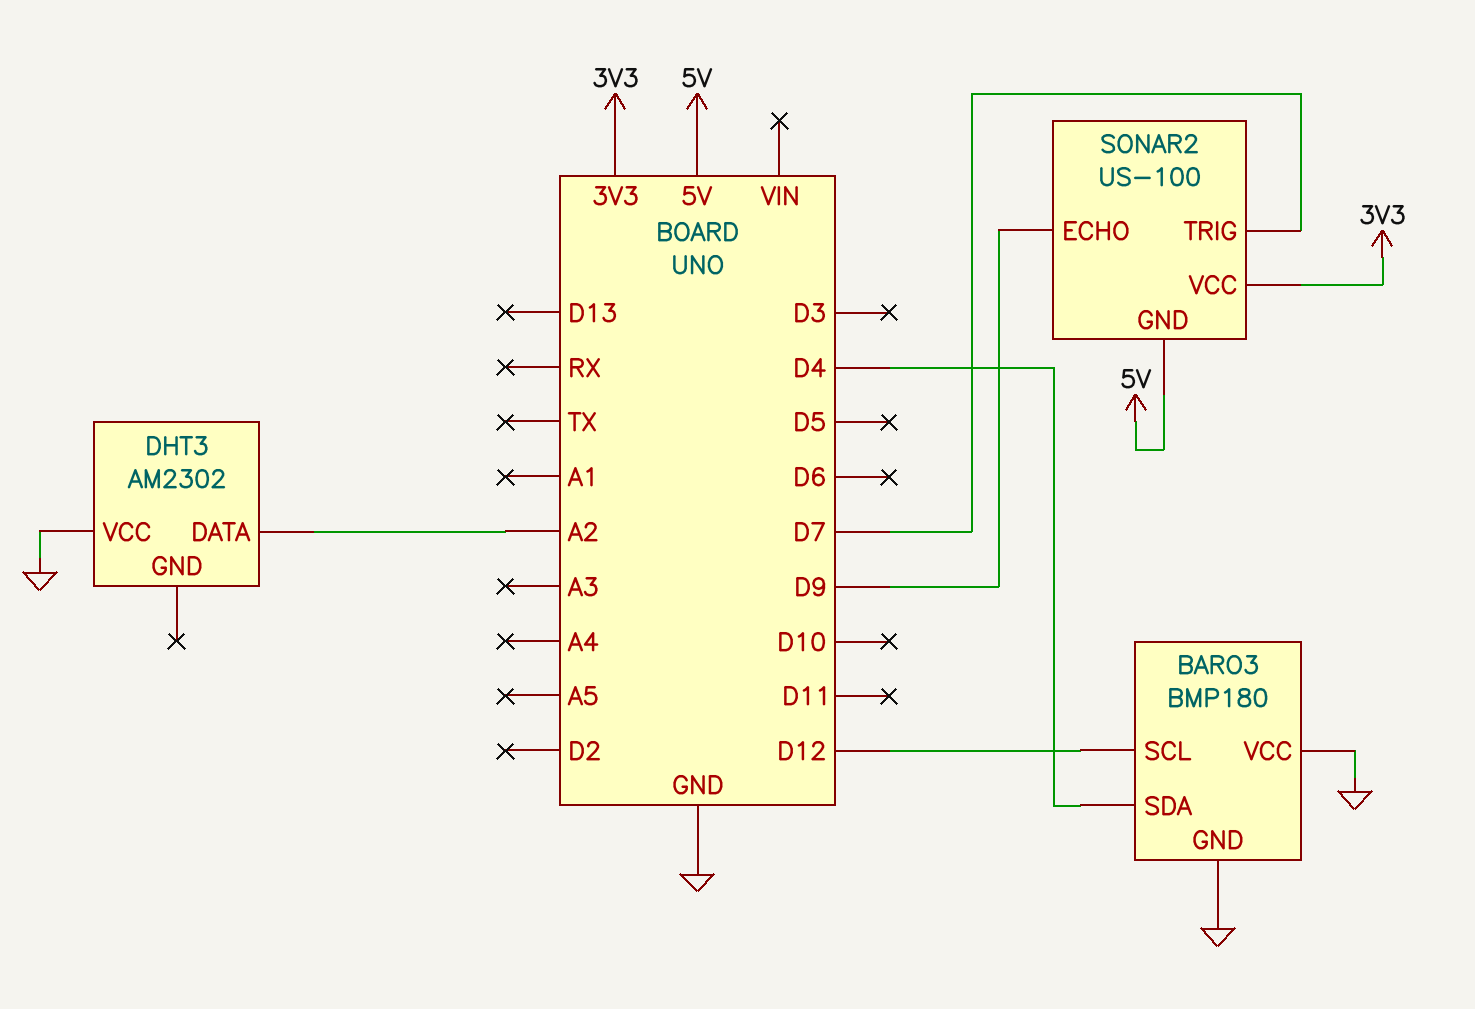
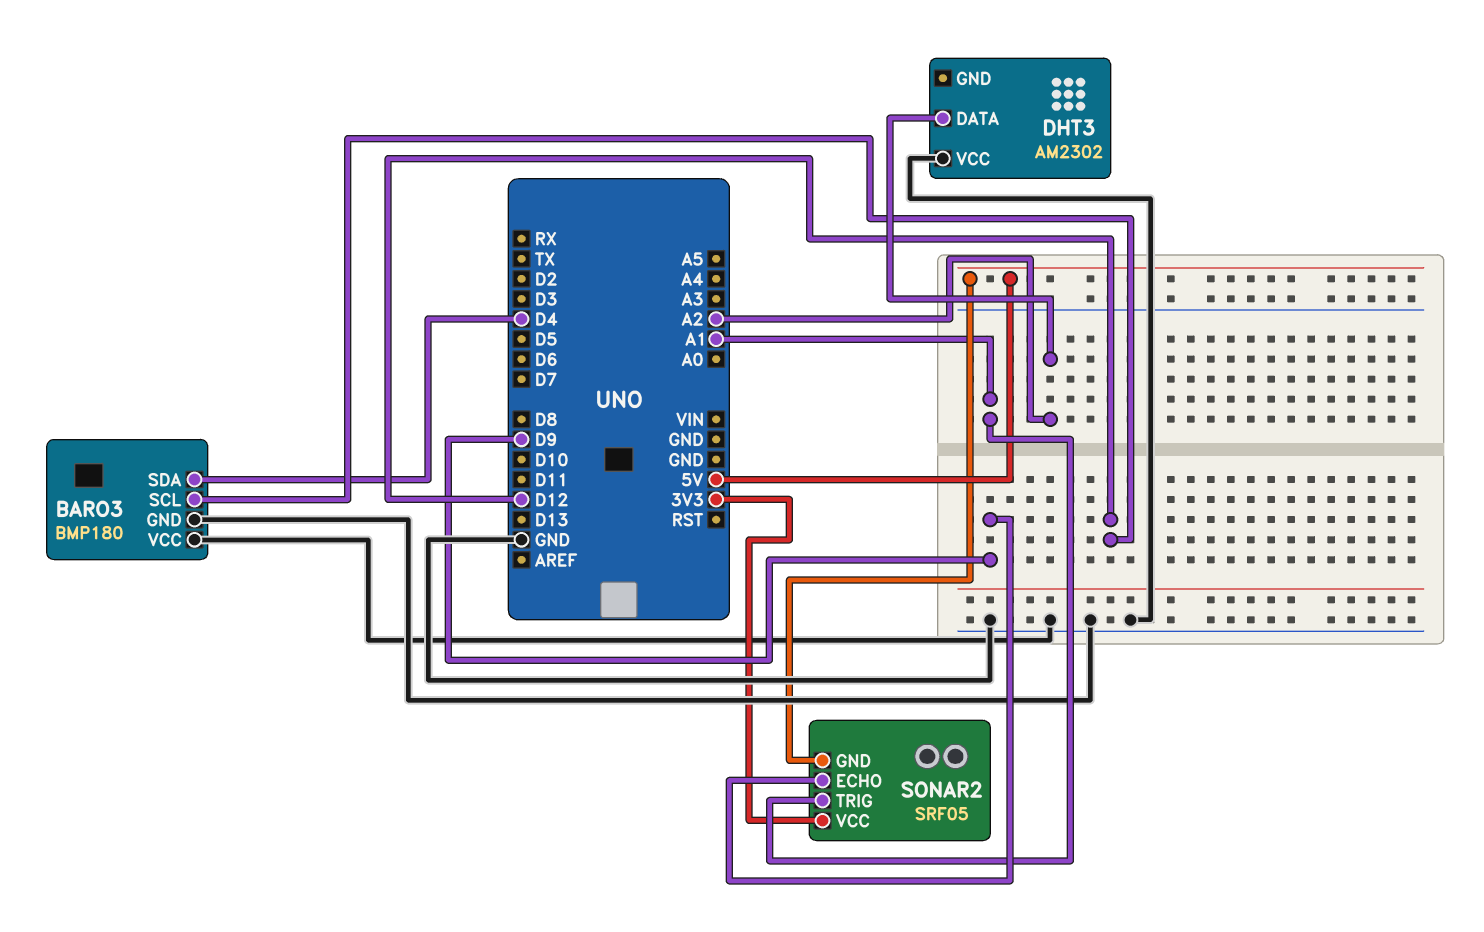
SONAR2: US-100 -> SRF05
SONAR2 pin TRIG: D7 -> A1

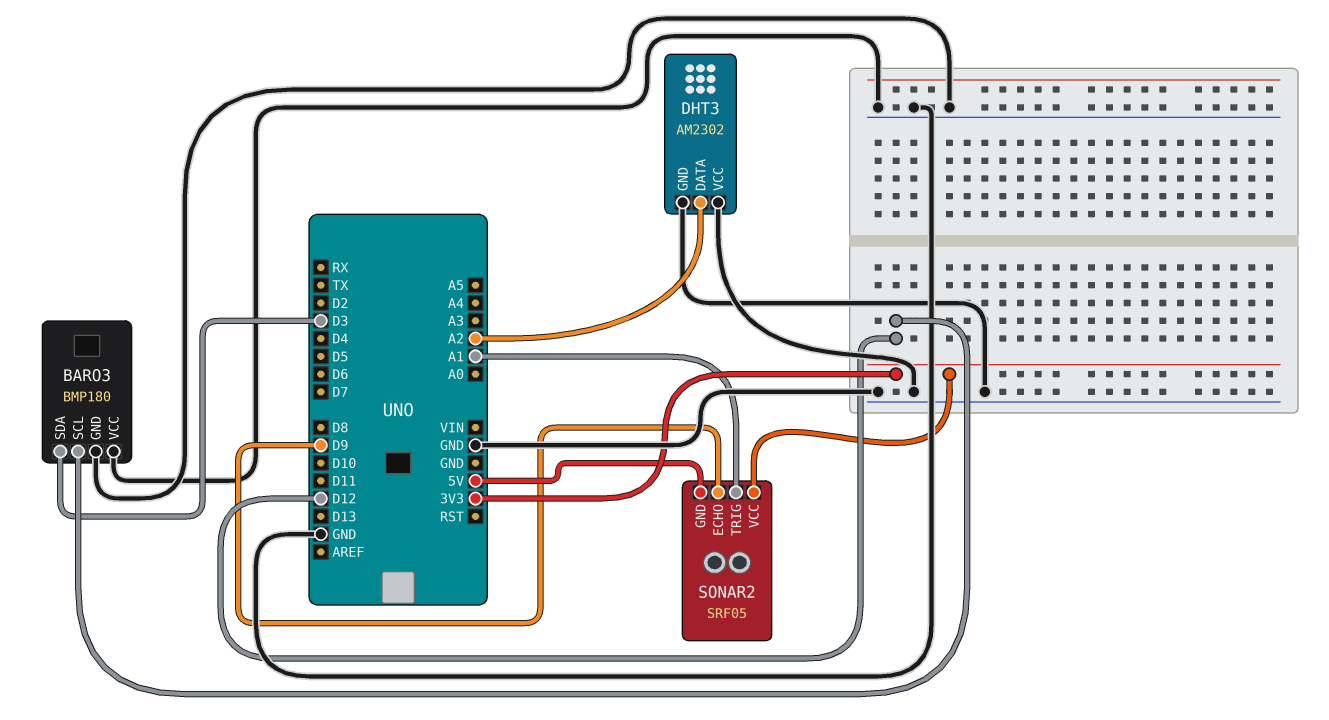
BARO3 pin SDA: D4 -> D3
DHT3 pin GND: none -> GND

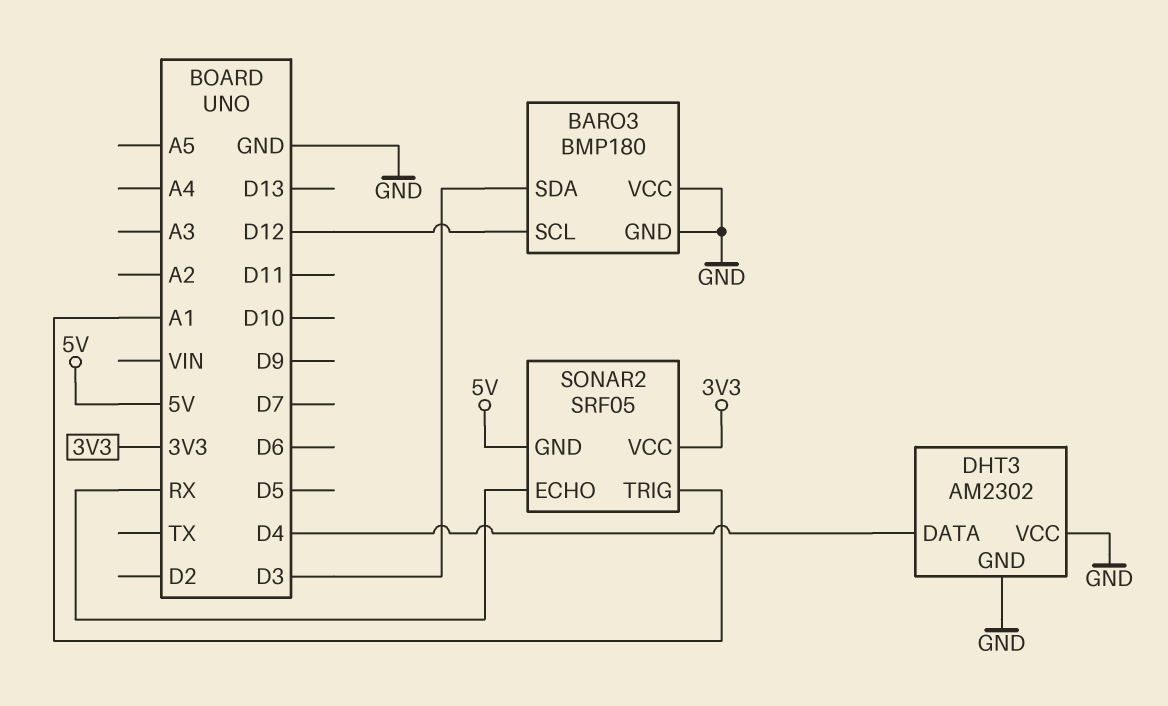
DHT3 pin DATA: A2 -> D4
SONAR2 pin ECHO: D9 -> RX

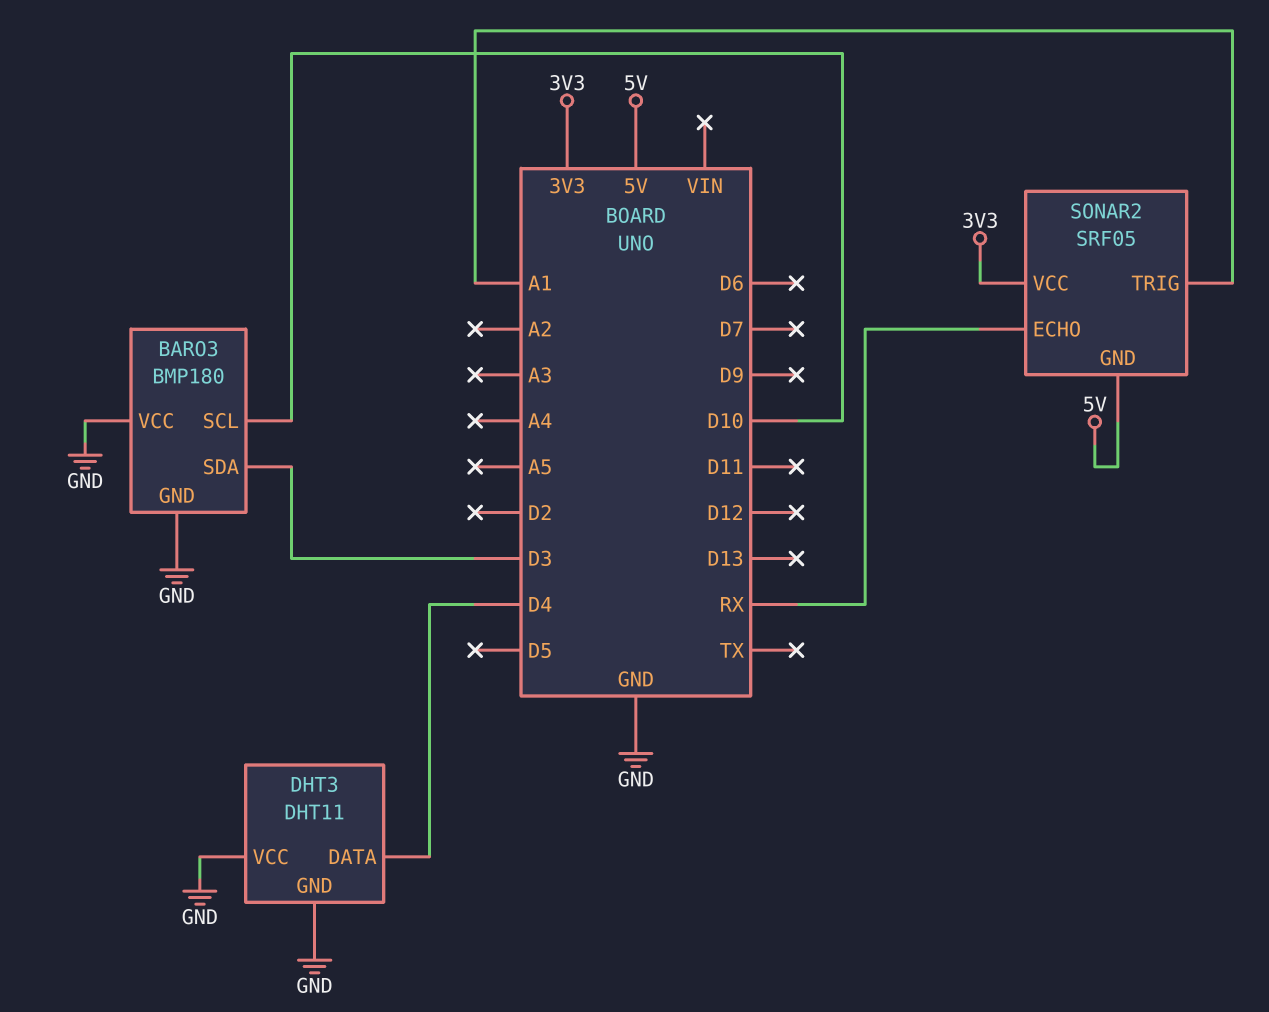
BARO3 pin SCL: D12 -> D10
DHT3: AM2302 -> DHT11

